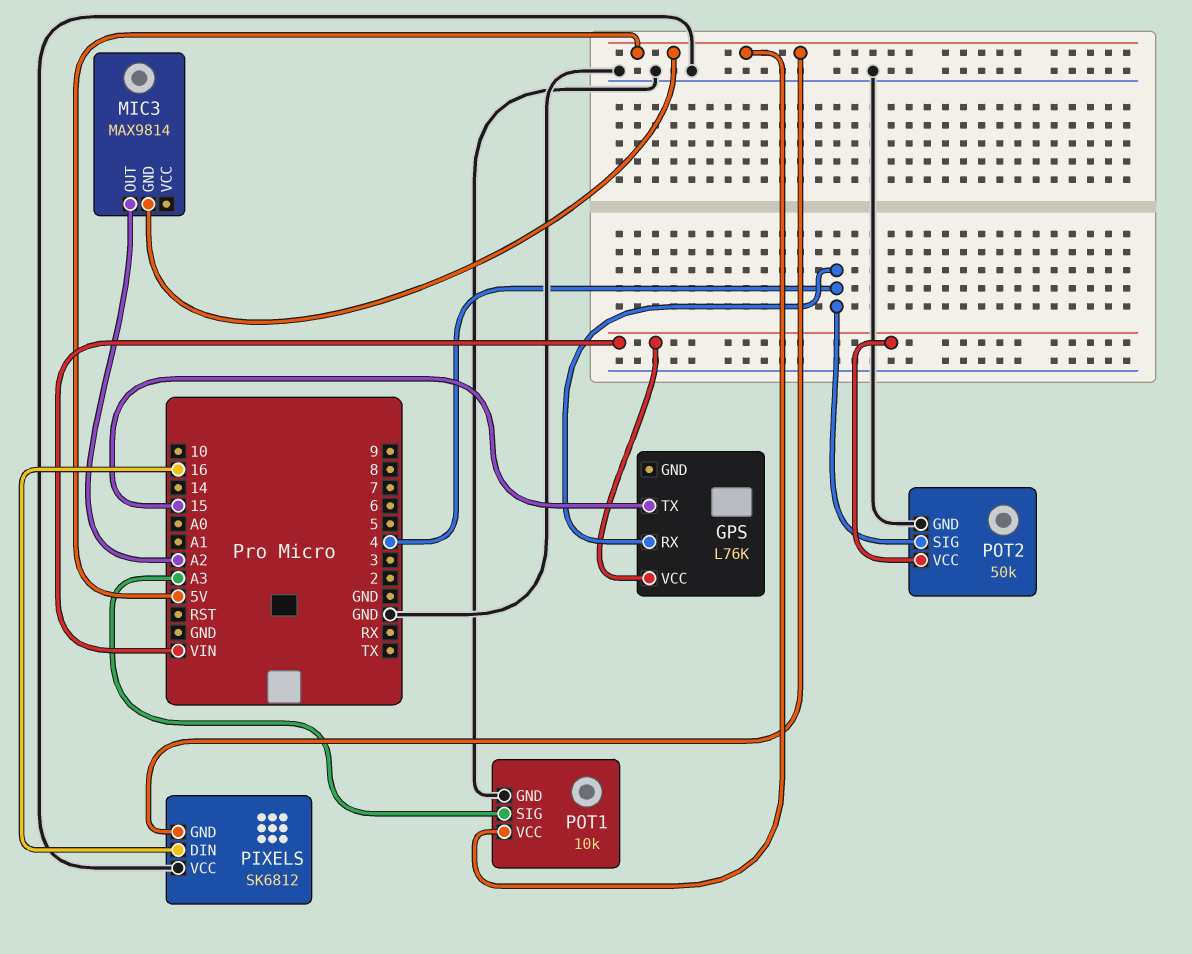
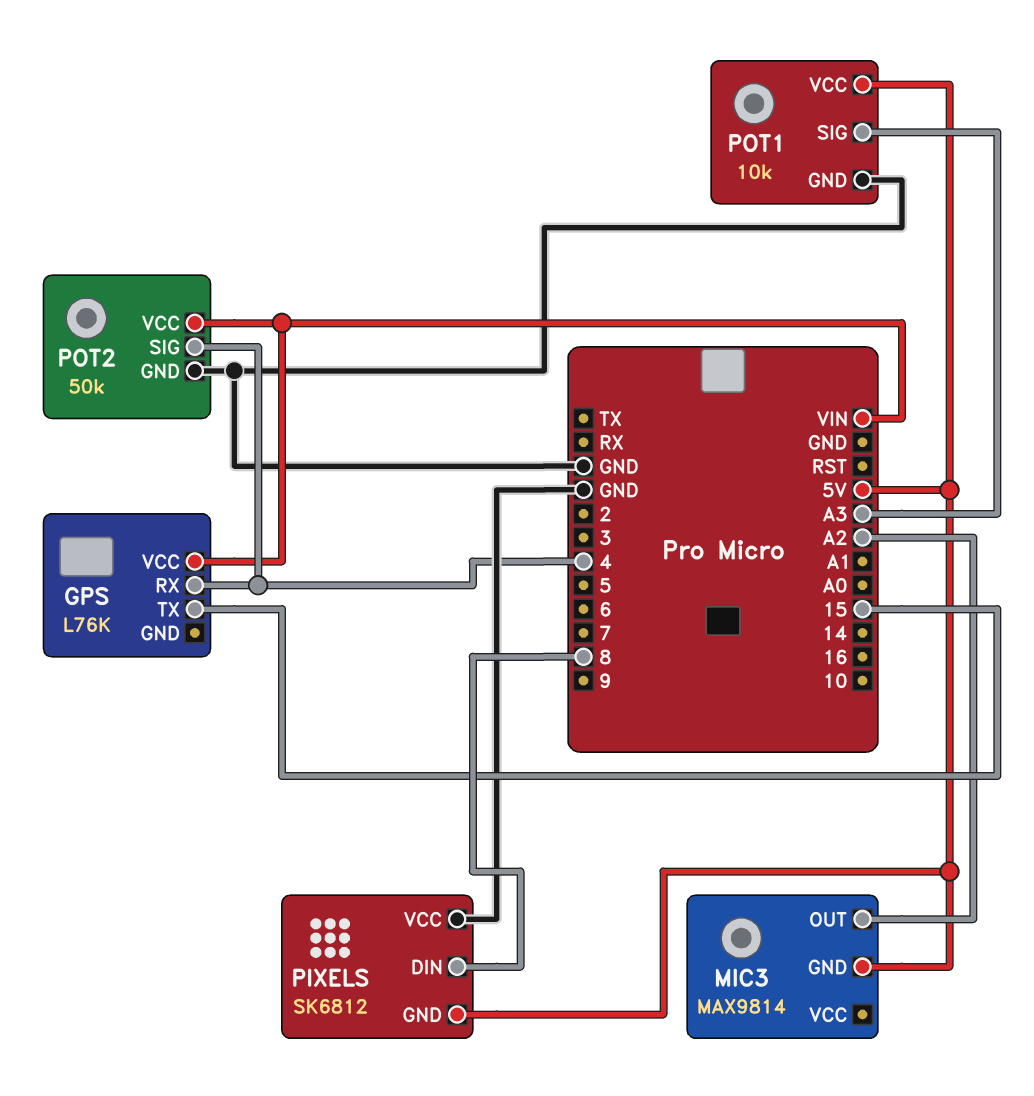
PIXELS pin DIN: 16 -> 8

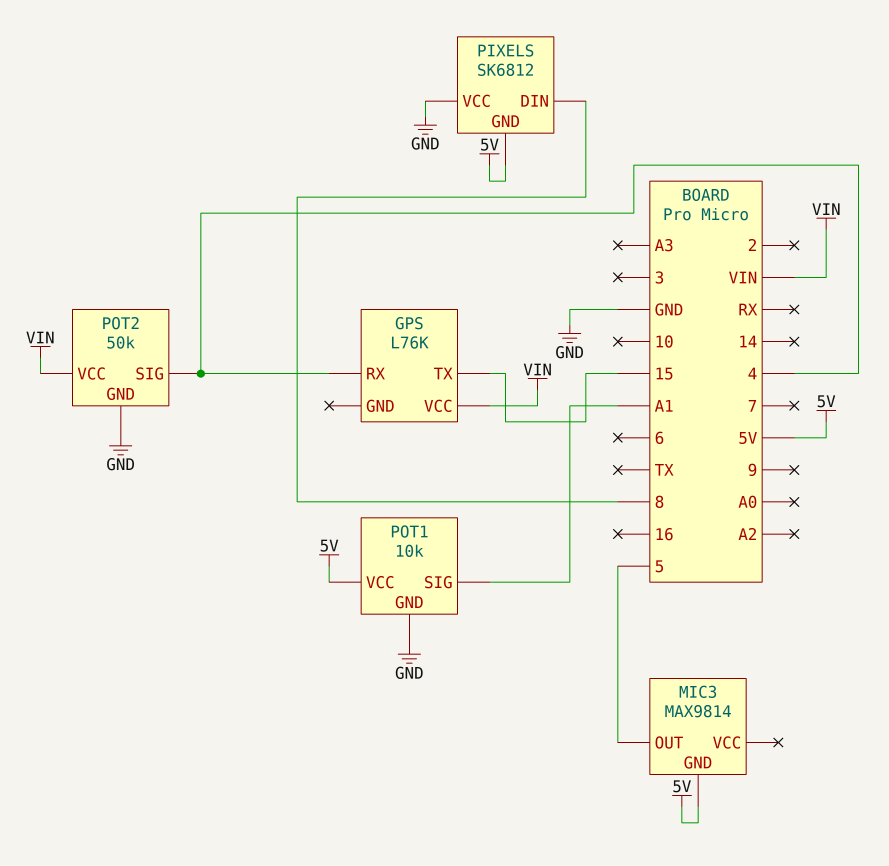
MIC3 pin OUT: A2 -> 5
POT1 pin SIG: A3 -> A1

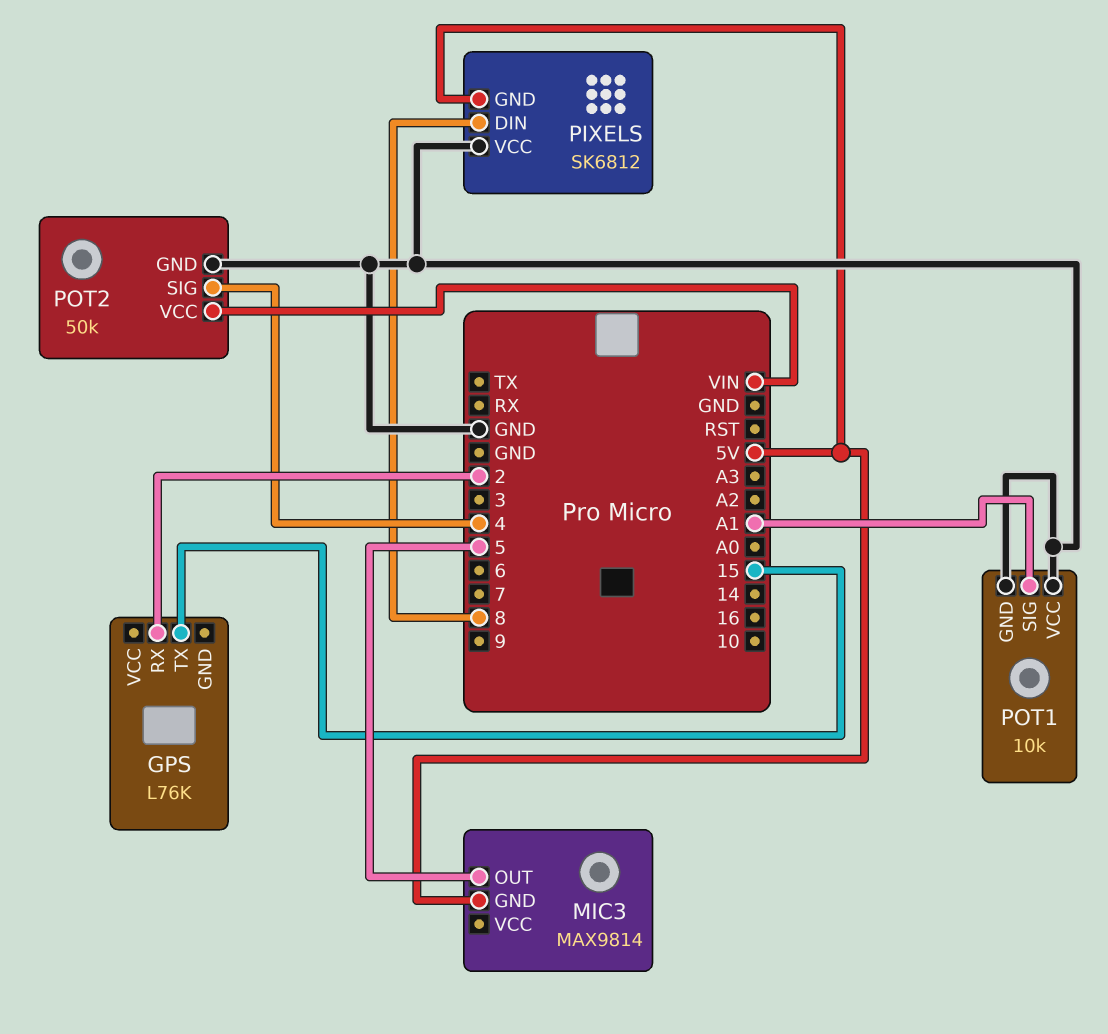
GPS pin RX: 4 -> 2
GPS pin VCC: VIN -> none
POT1 pin VCC: 5V -> GND

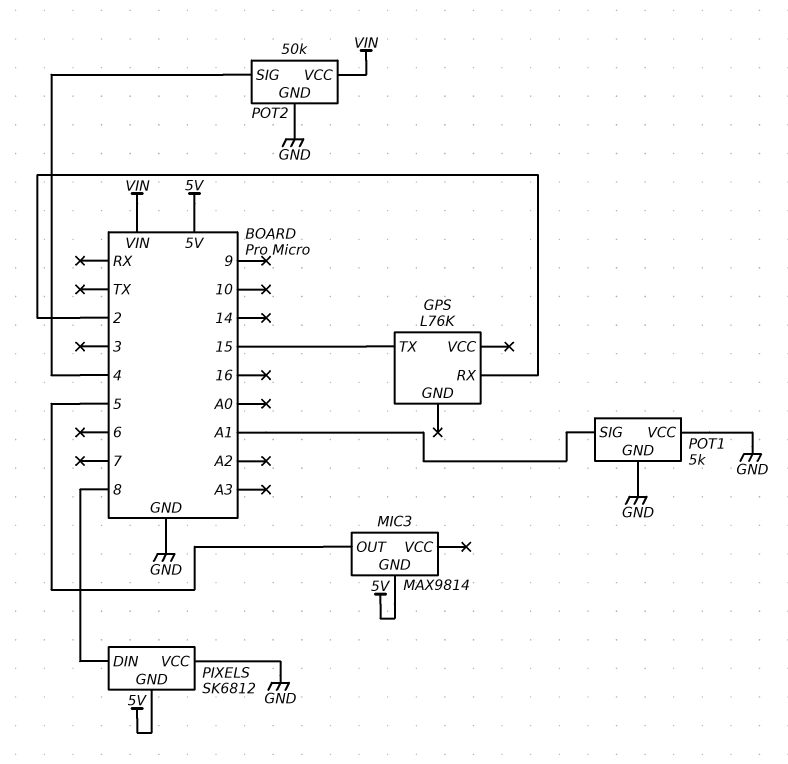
POT1: 10k -> 5k

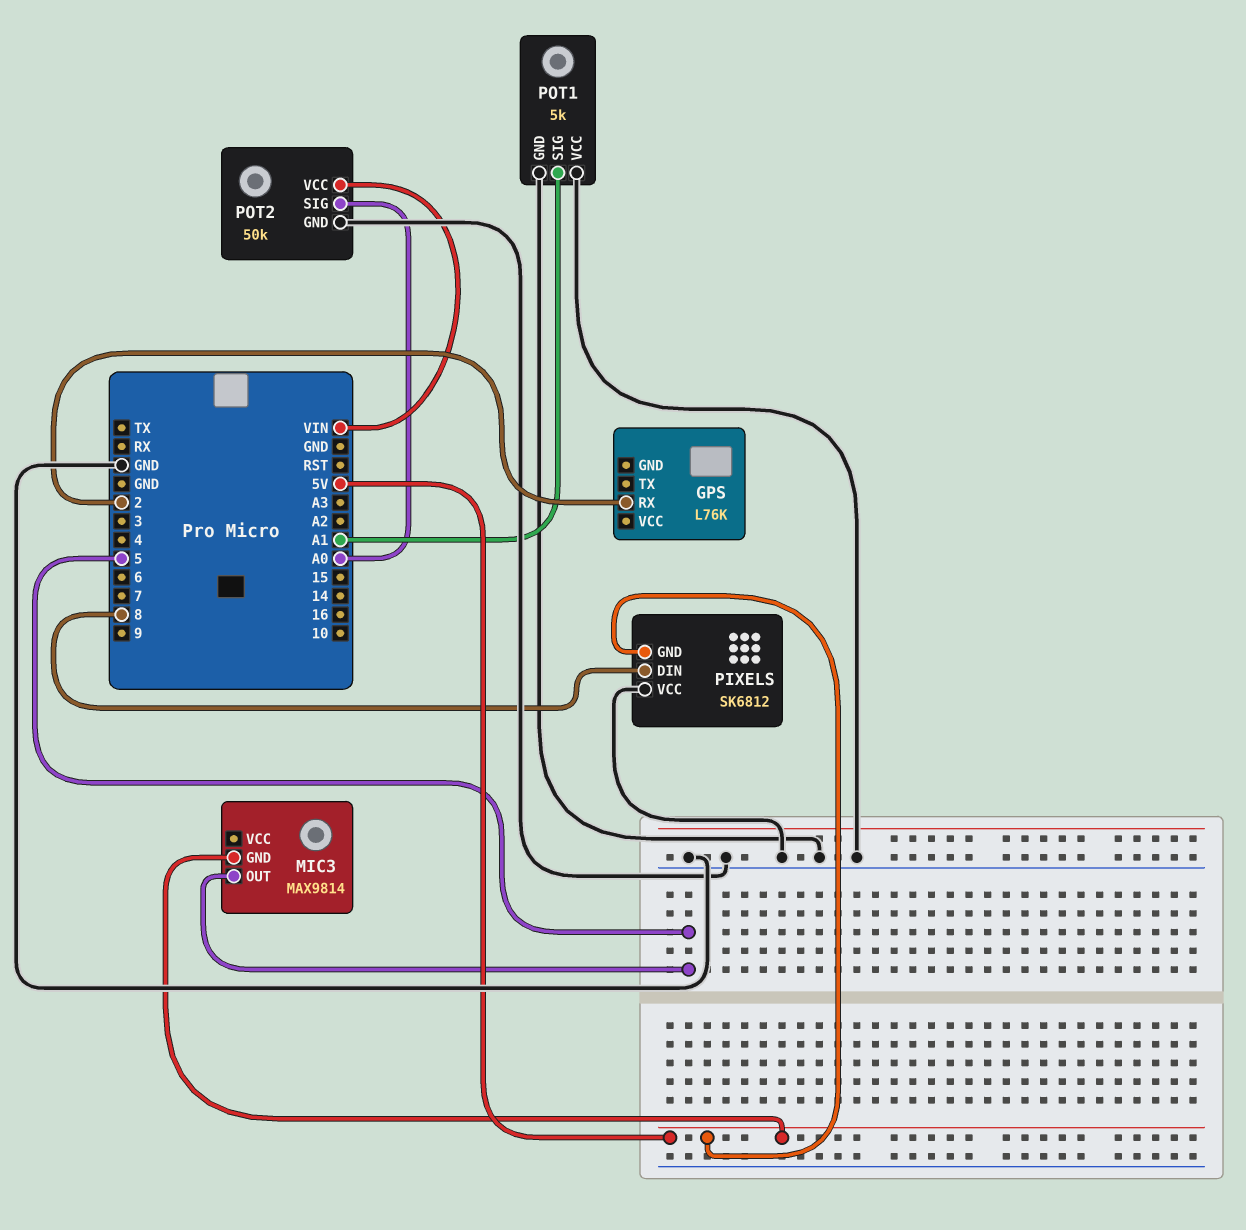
GPS pin TX: 15 -> none
POT2 pin SIG: 4 -> A0

